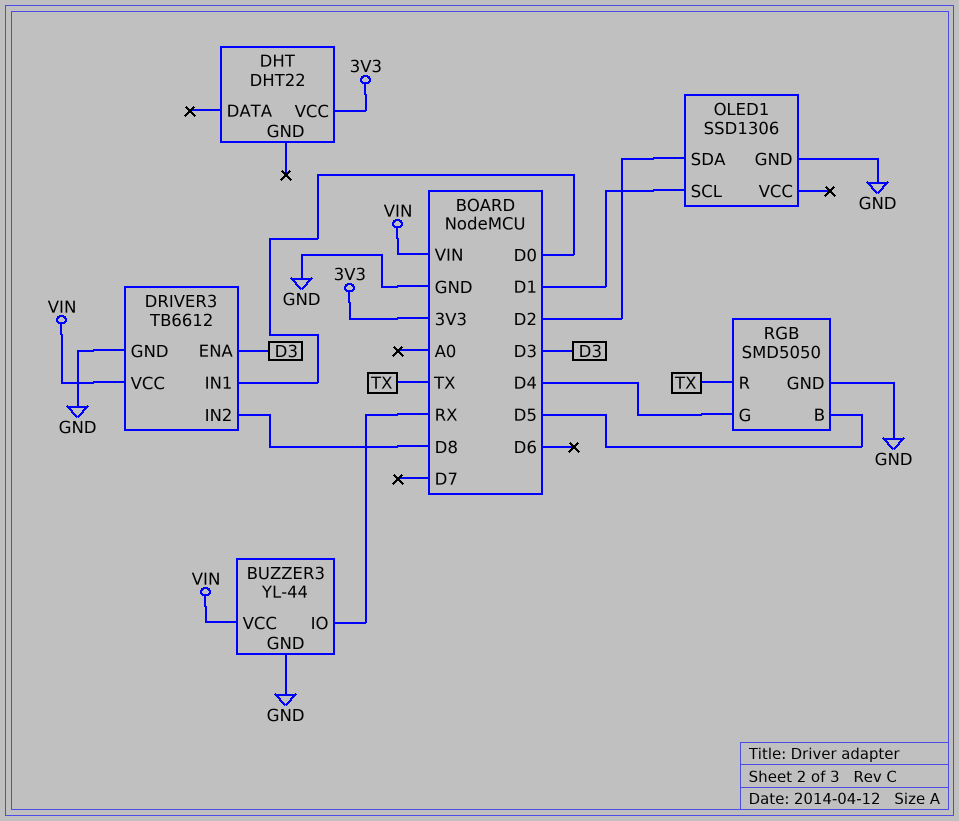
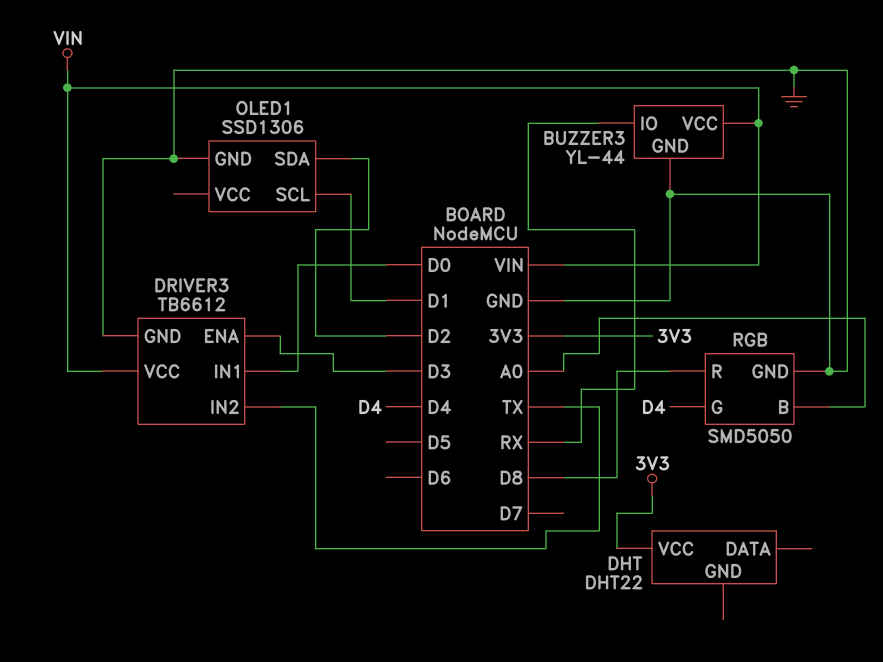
DRIVER3 pin IN2: D8 -> TX
RGB pin B: D5 -> A0
RGB pin R: TX -> D8

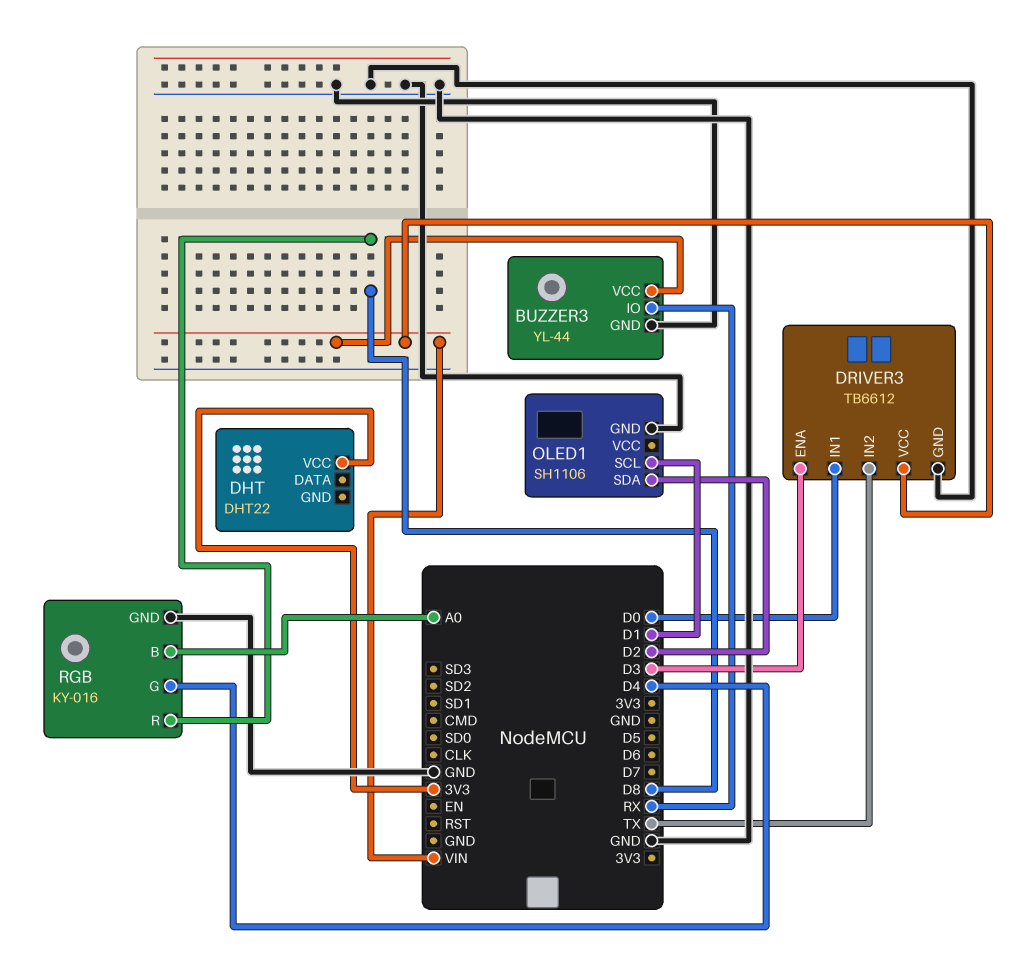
OLED1: SSD1306 -> SH1106
RGB: SMD5050 -> KY-016

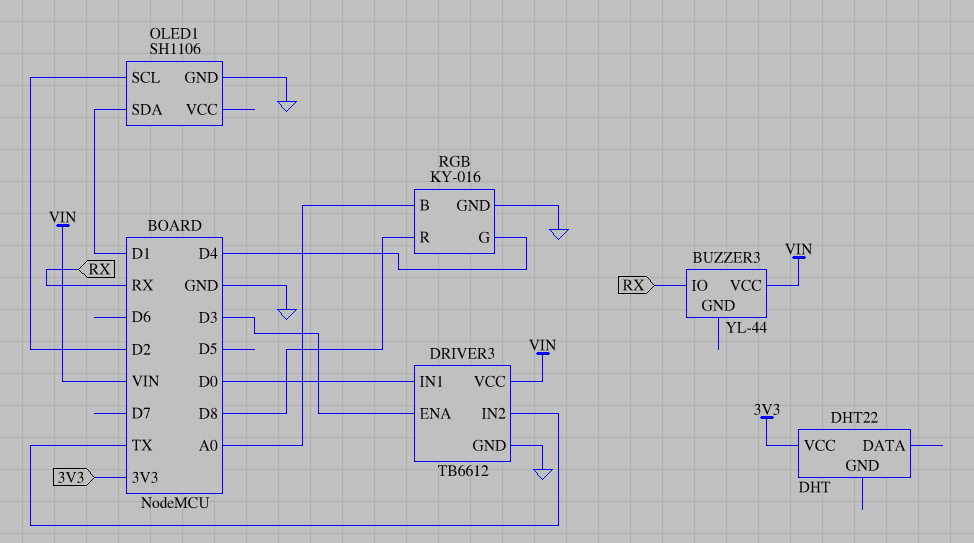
BUZZER3 pin GND: GND -> none
OLED1 pin SCL: D1 -> D2
OLED1 pin SDA: D2 -> D1

